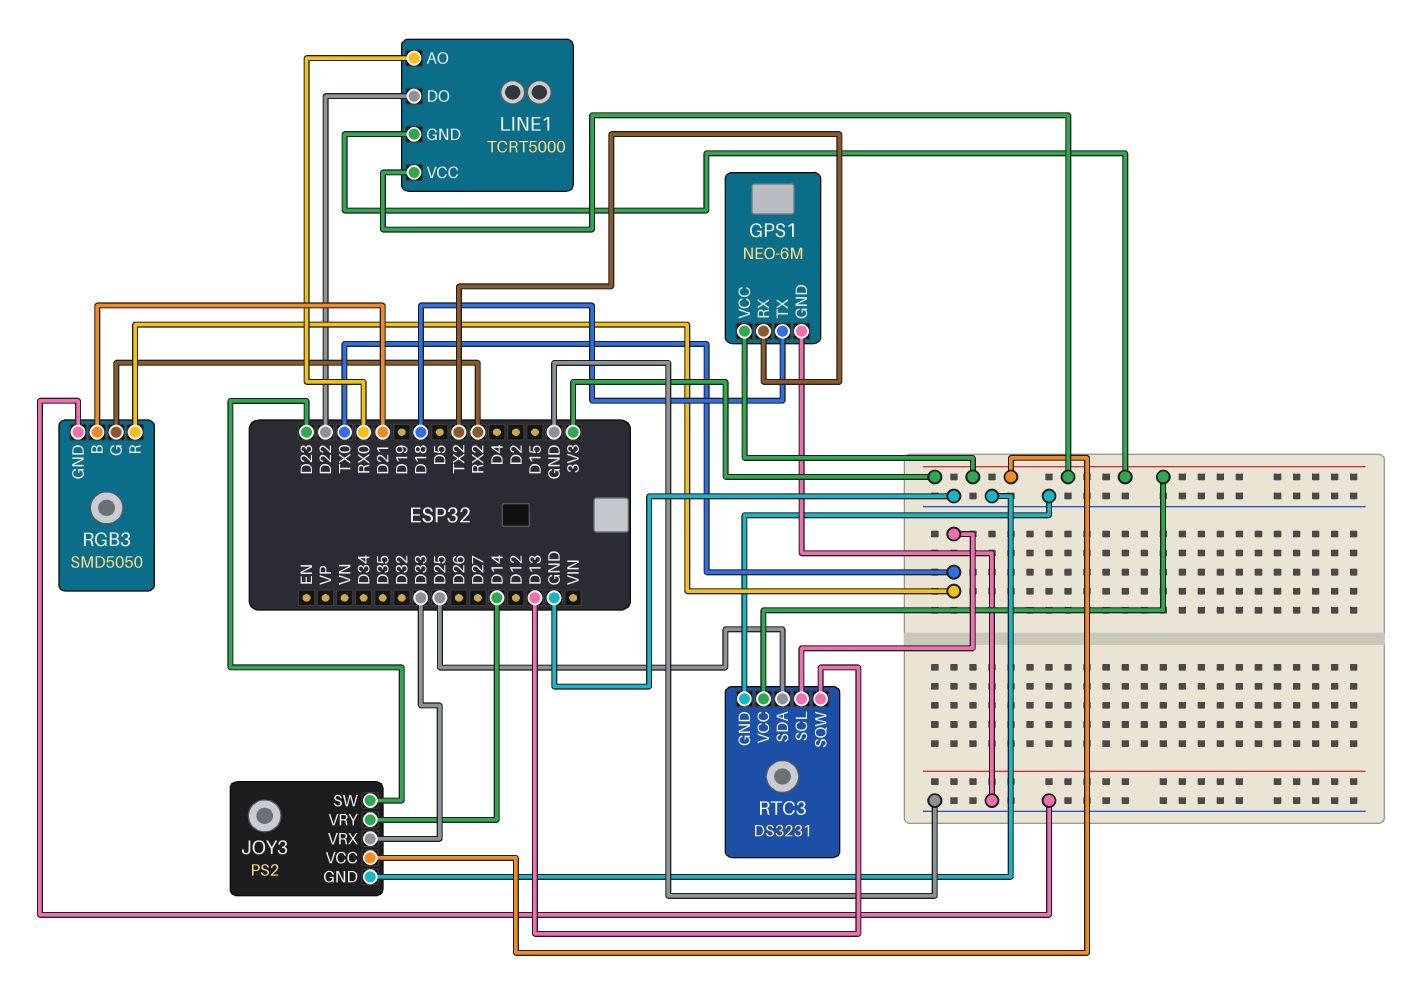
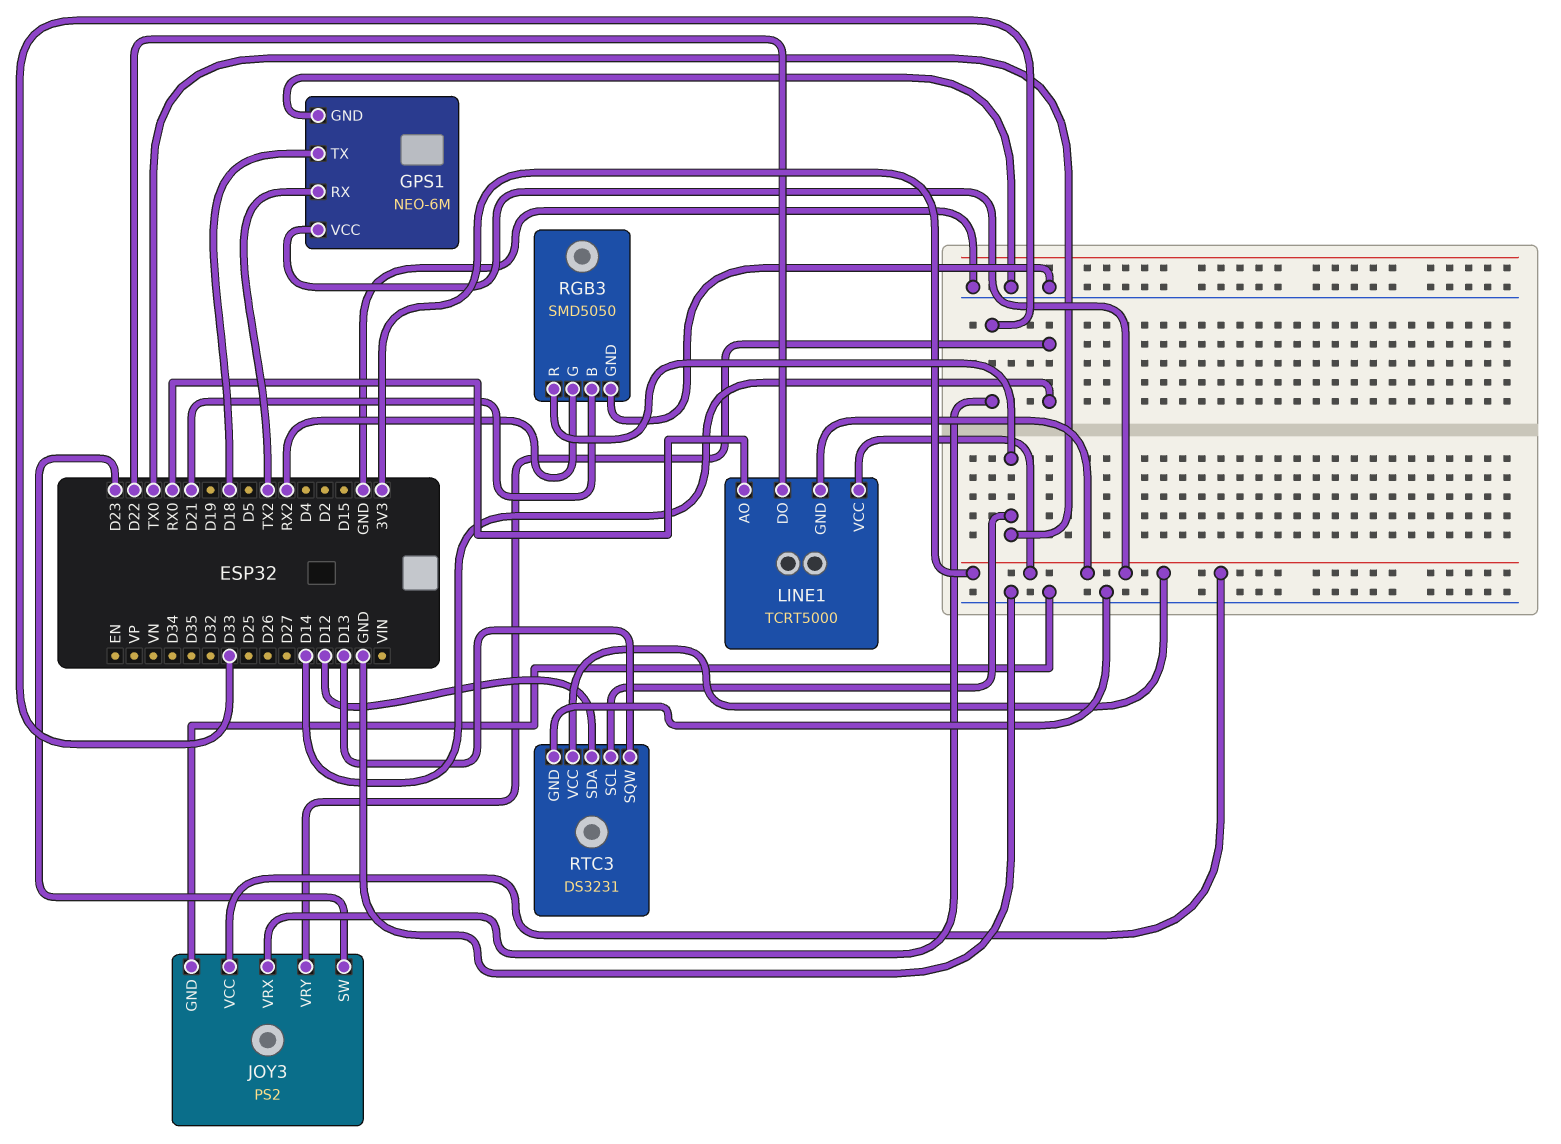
RTC3 pin SDA: D25 -> D12

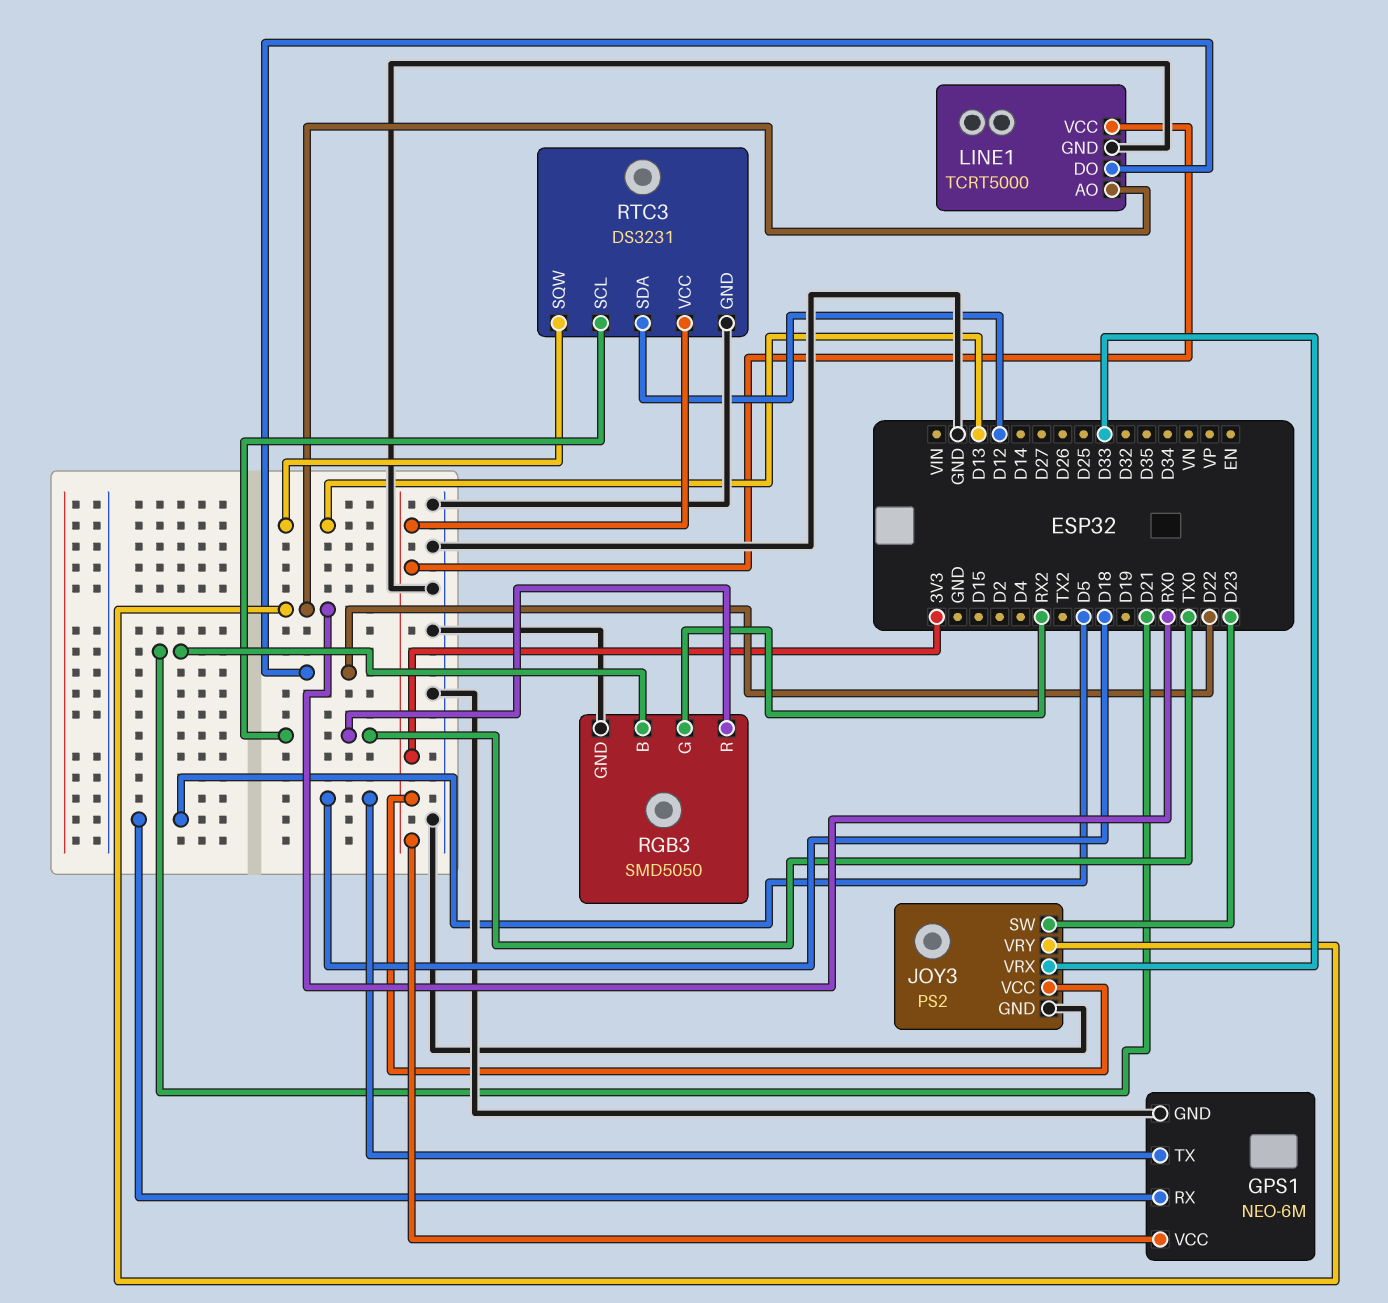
GPS1 pin RX: TX2 -> D5
JOY3 pin VRY: D14 -> RX0
LINE1 pin GND: 3V3 -> GND

